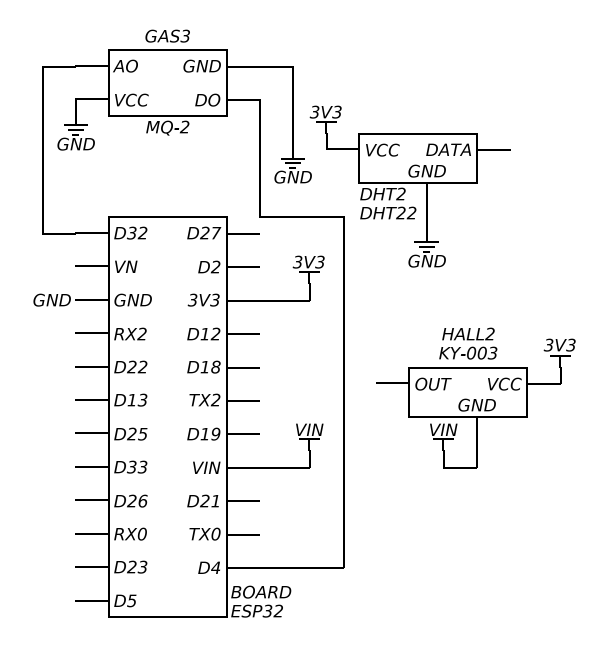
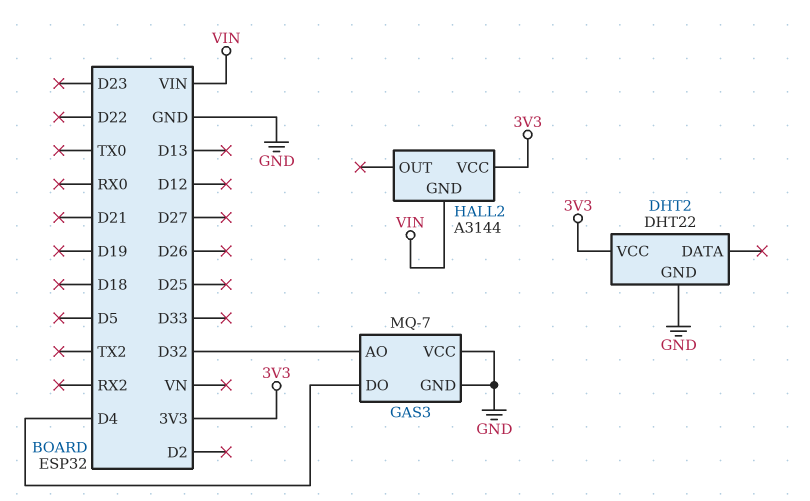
GAS3: MQ-2 -> MQ-7
HALL2: KY-003 -> A3144

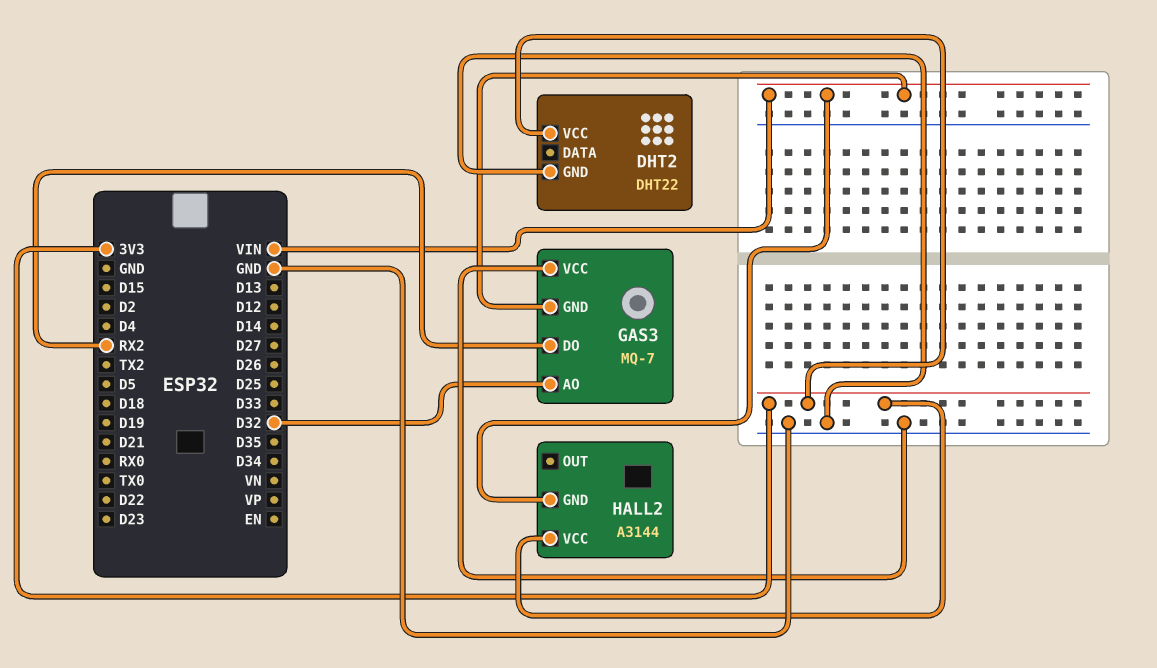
GAS3 pin DO: D4 -> RX2
GAS3 pin GND: GND -> VIN

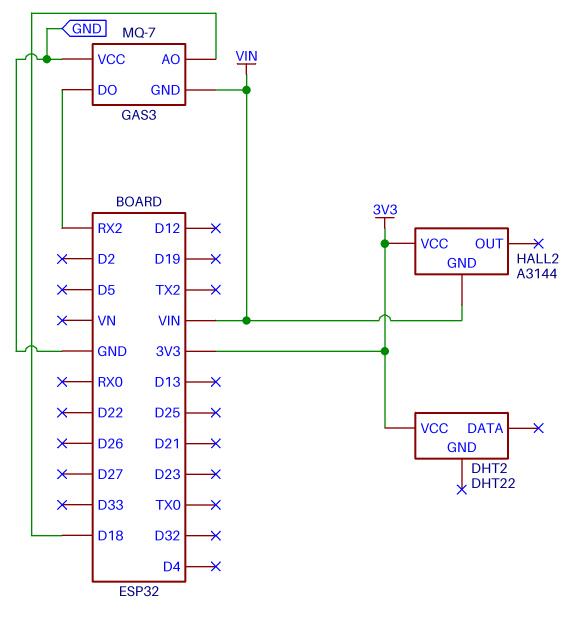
DHT2 pin GND: GND -> none
GAS3 pin AO: D32 -> D18

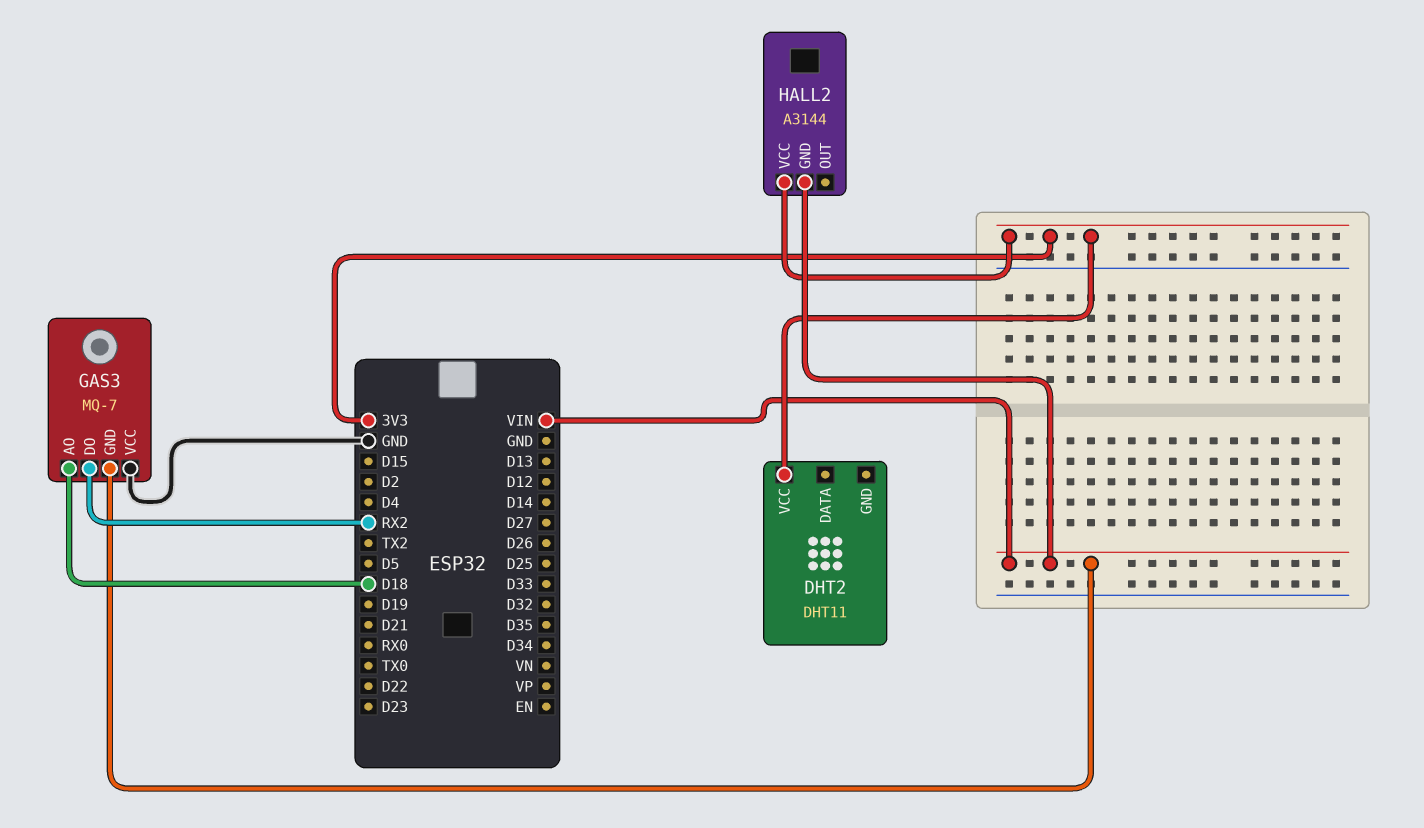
DHT2: DHT22 -> DHT11

